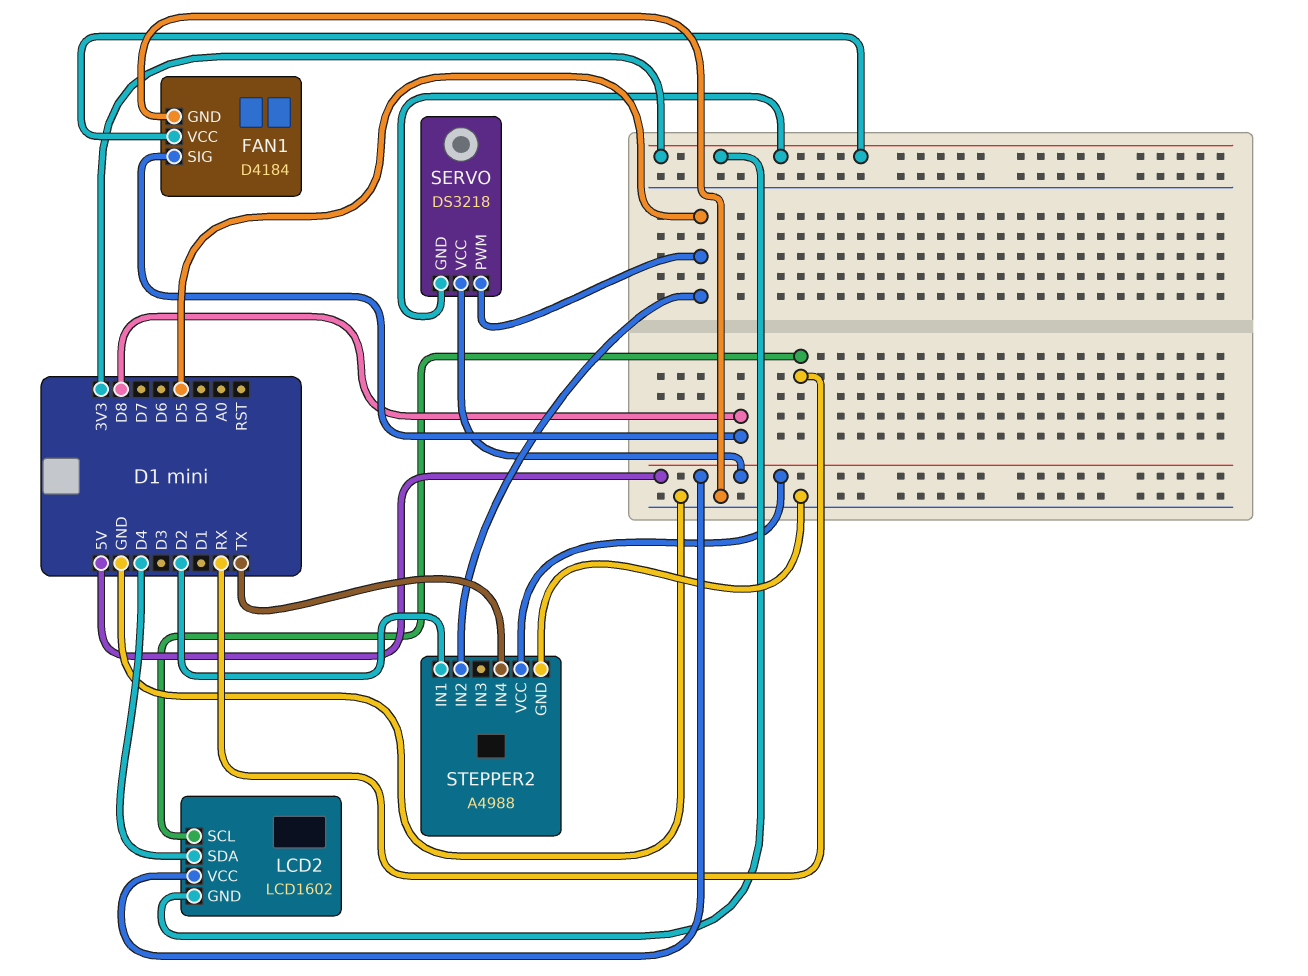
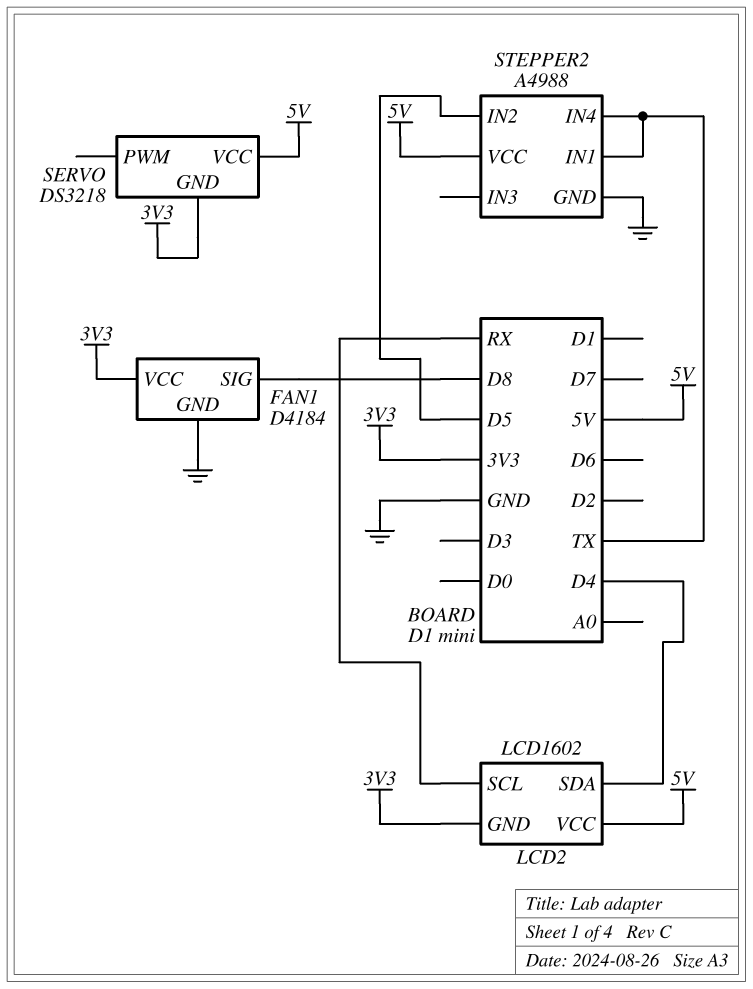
SERVO pin PWM: D5 -> none
STEPPER2 pin IN1: D2 -> TX

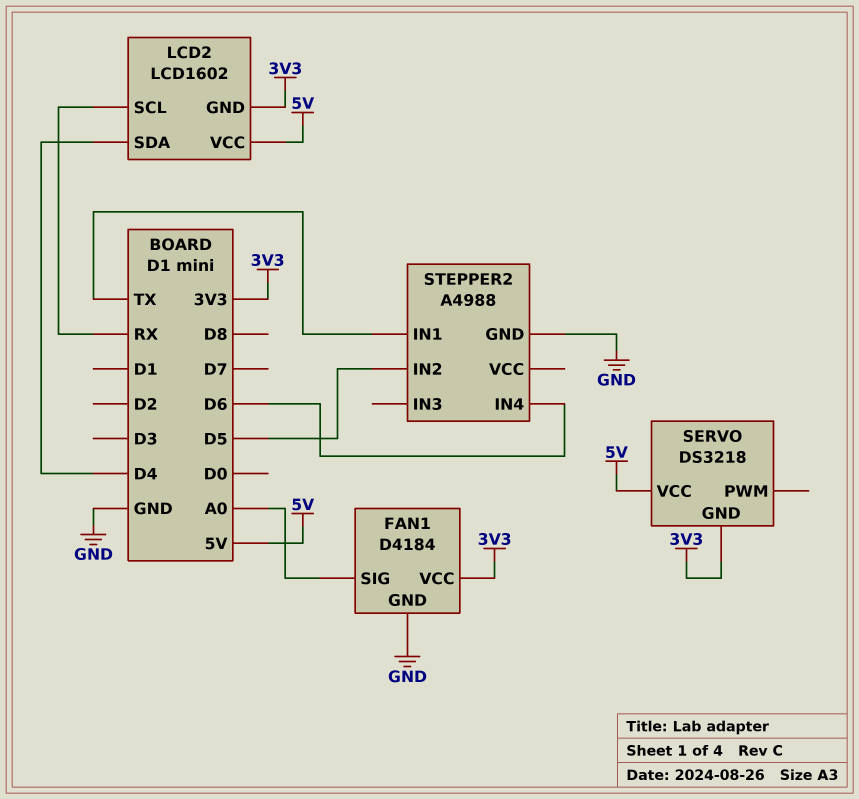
FAN1 pin SIG: D8 -> A0
STEPPER2 pin IN4: TX -> D6
STEPPER2 pin VCC: 5V -> none

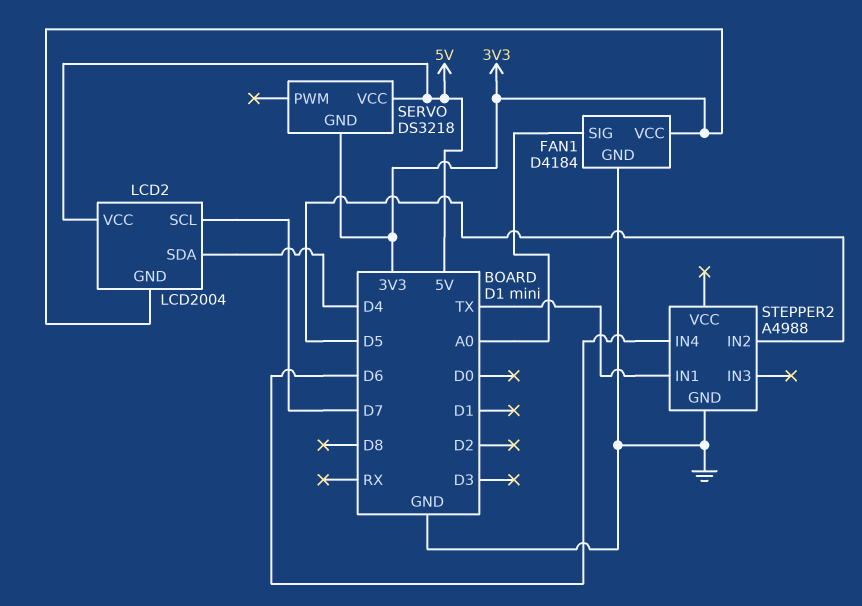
LCD2: LCD1602 -> LCD2004
LCD2 pin SCL: RX -> D7

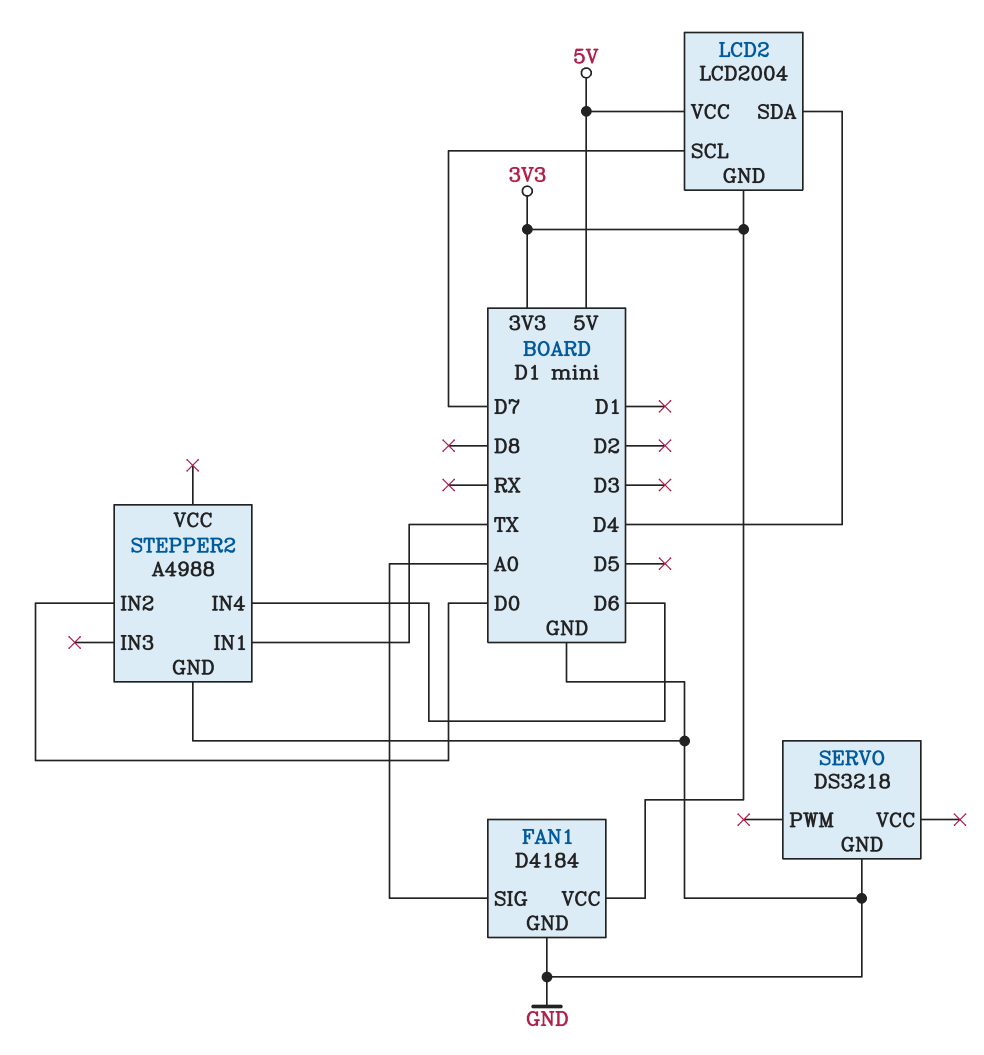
SERVO pin GND: 3V3 -> GND
SERVO pin VCC: 5V -> none
STEPPER2 pin IN2: D5 -> D0

